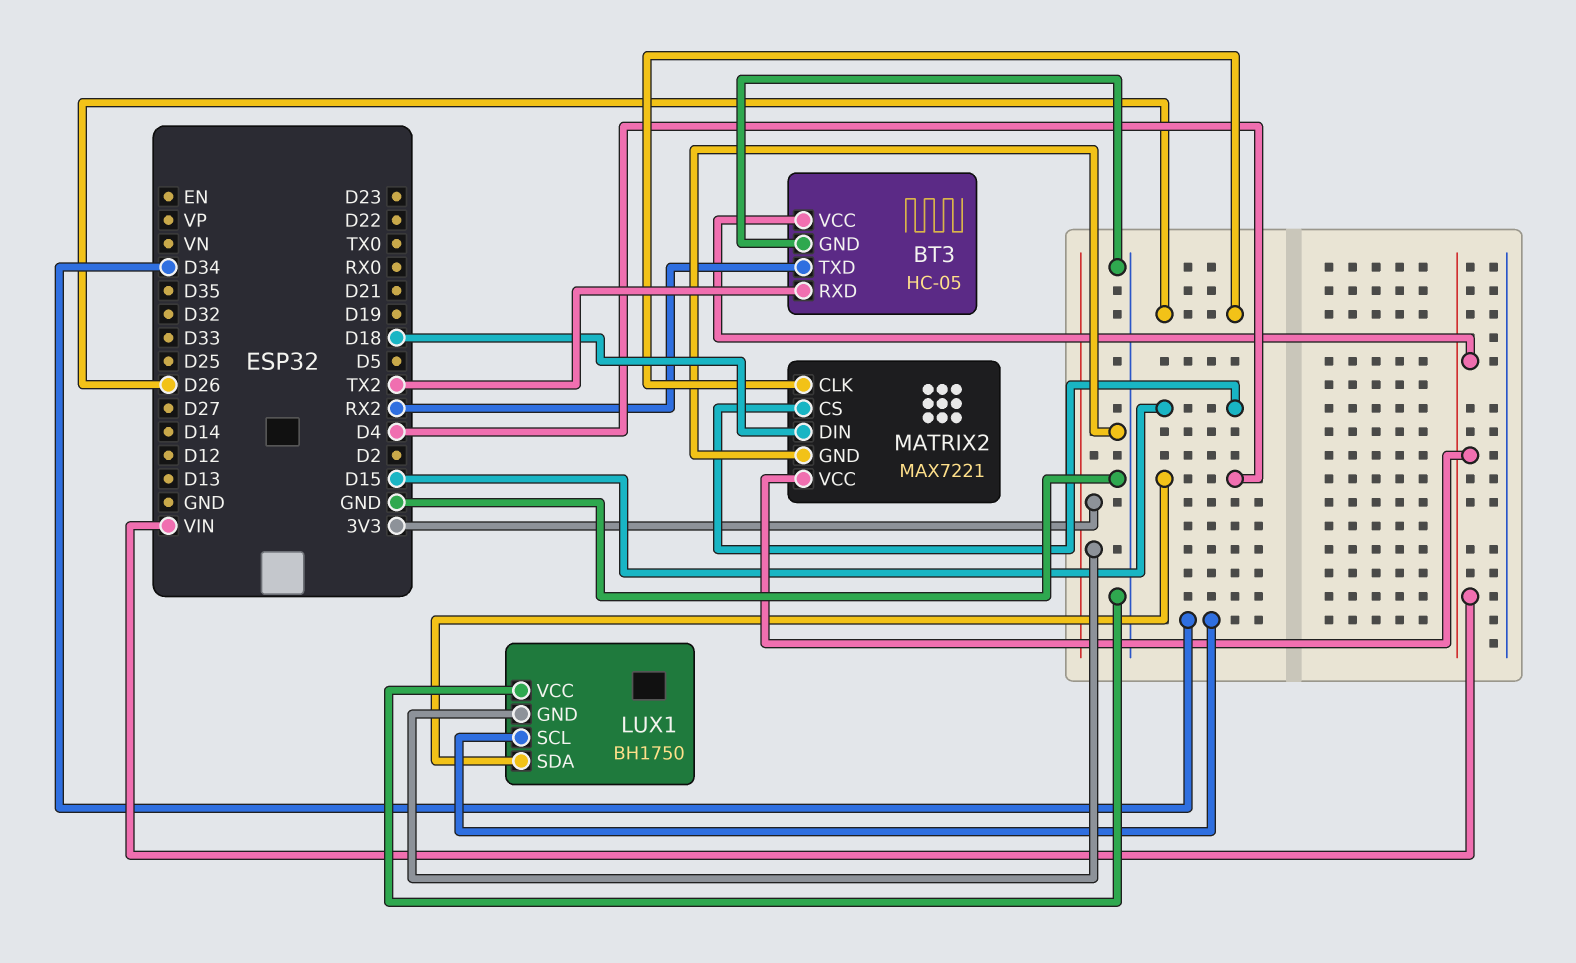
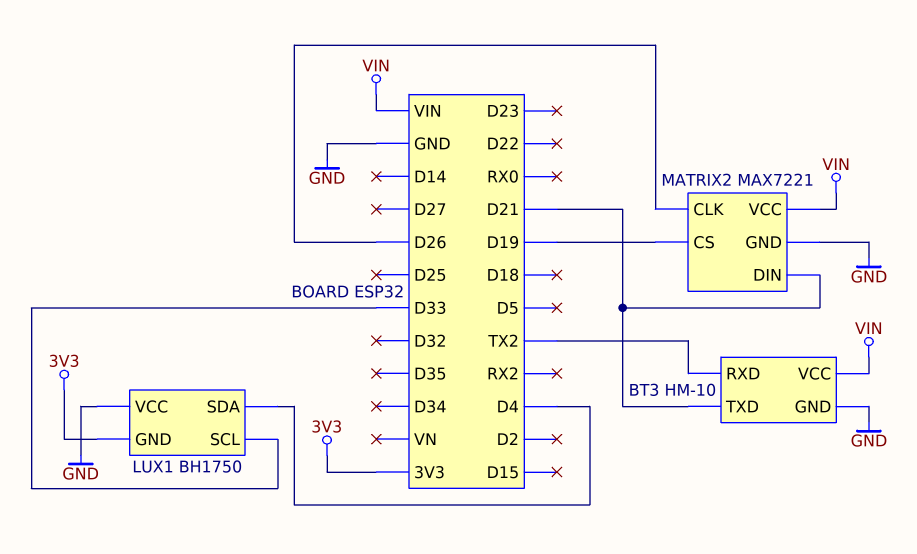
BT3: HC-05 -> HM-10
BT3 pin TXD: RX2 -> D21
LUX1 pin SCL: D34 -> D33
MATRIX2 pin CS: D15 -> D19
MATRIX2 pin DIN: D18 -> D21

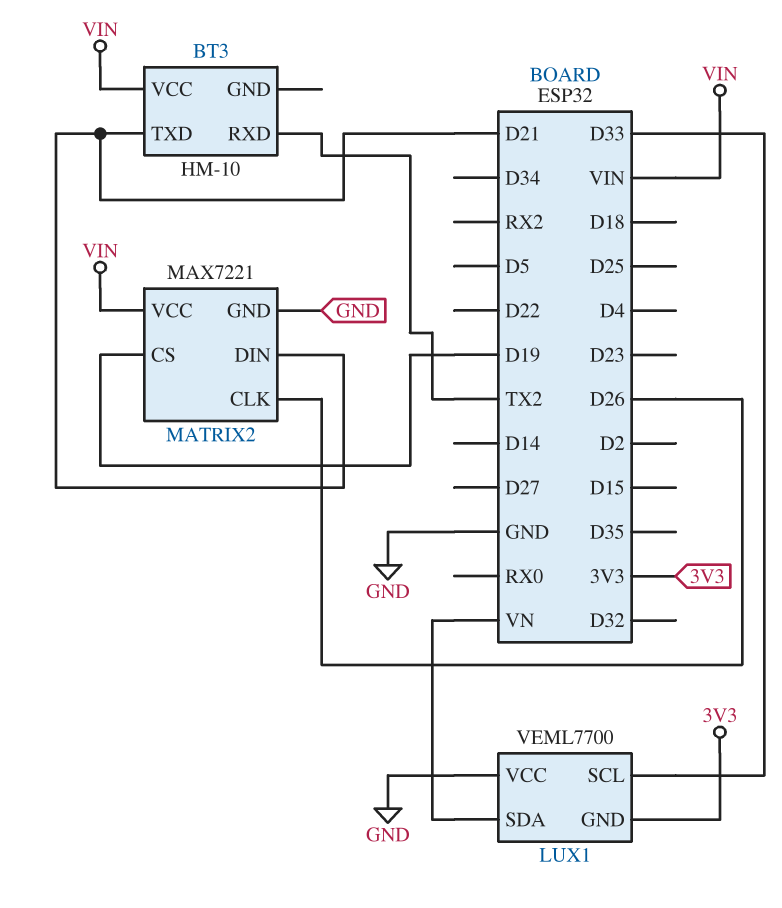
BT3 pin GND: GND -> none
LUX1: BH1750 -> VEML7700
LUX1 pin SDA: D4 -> VN

